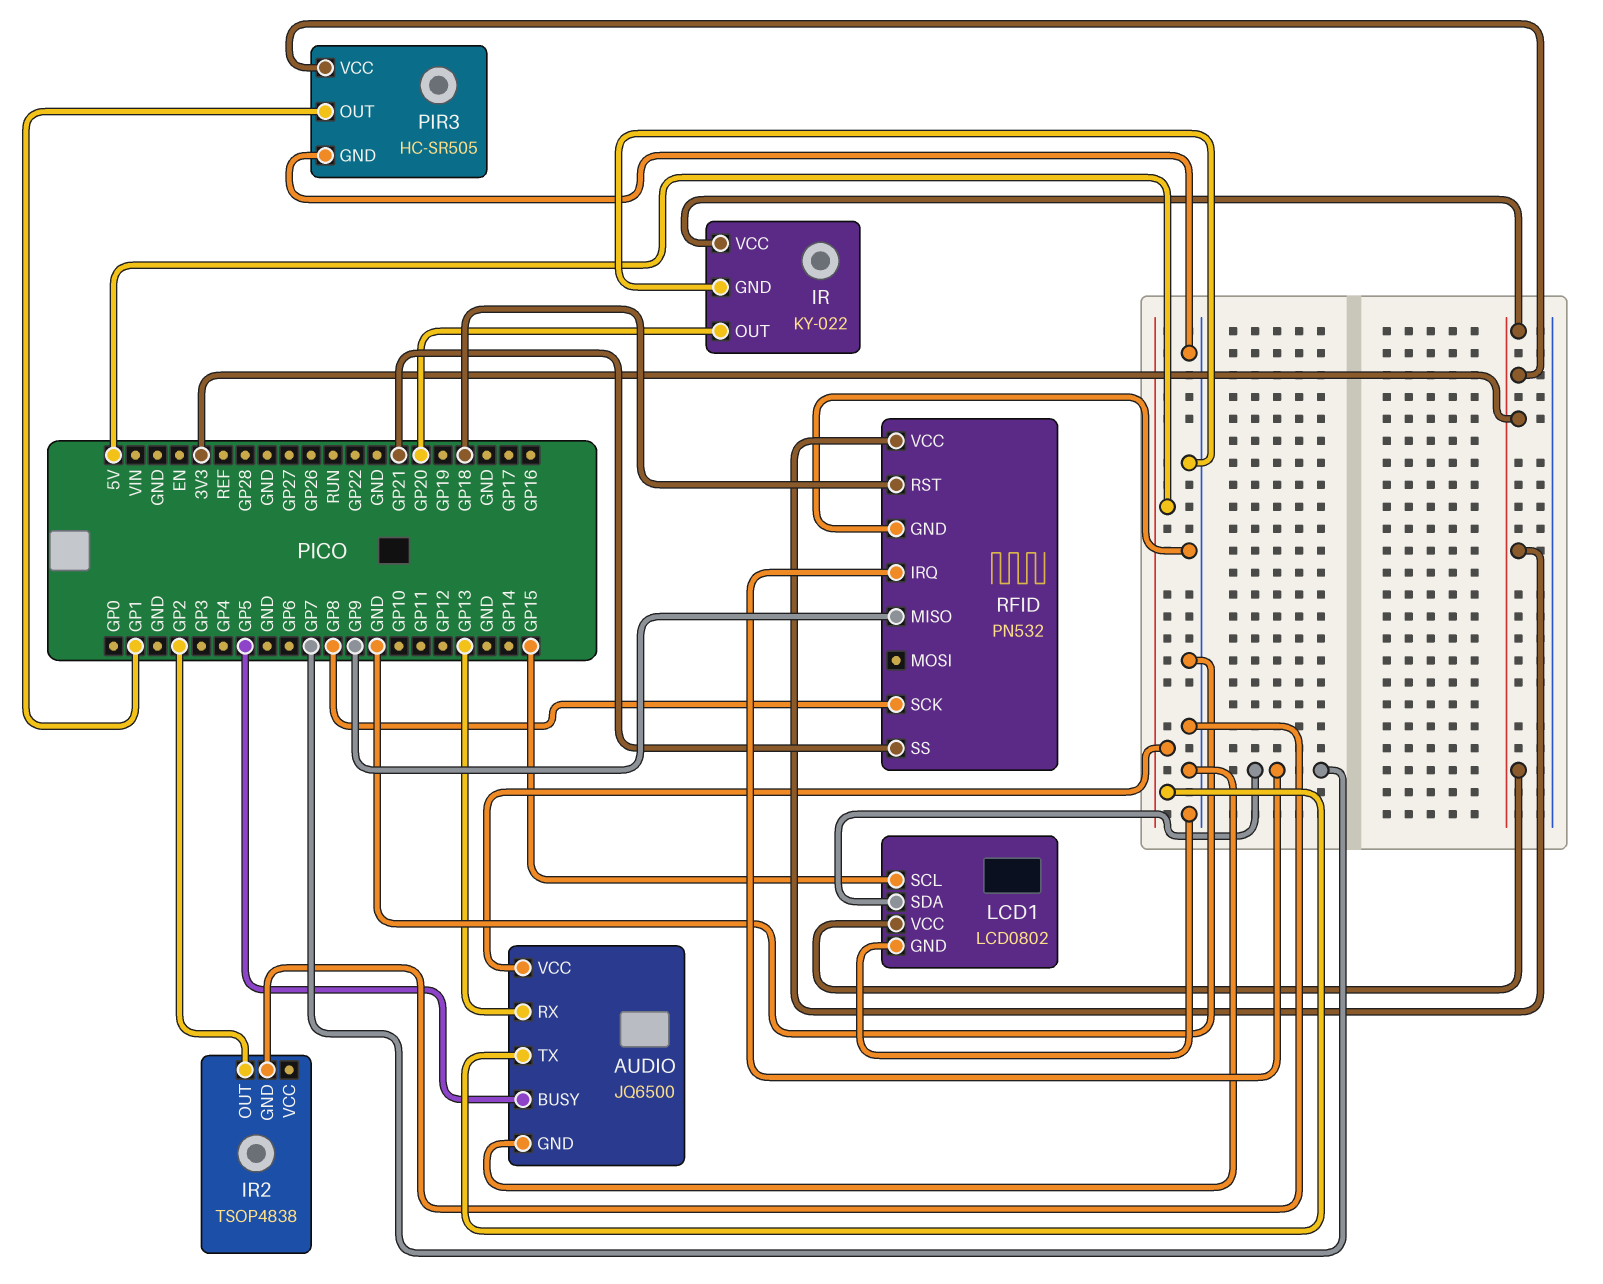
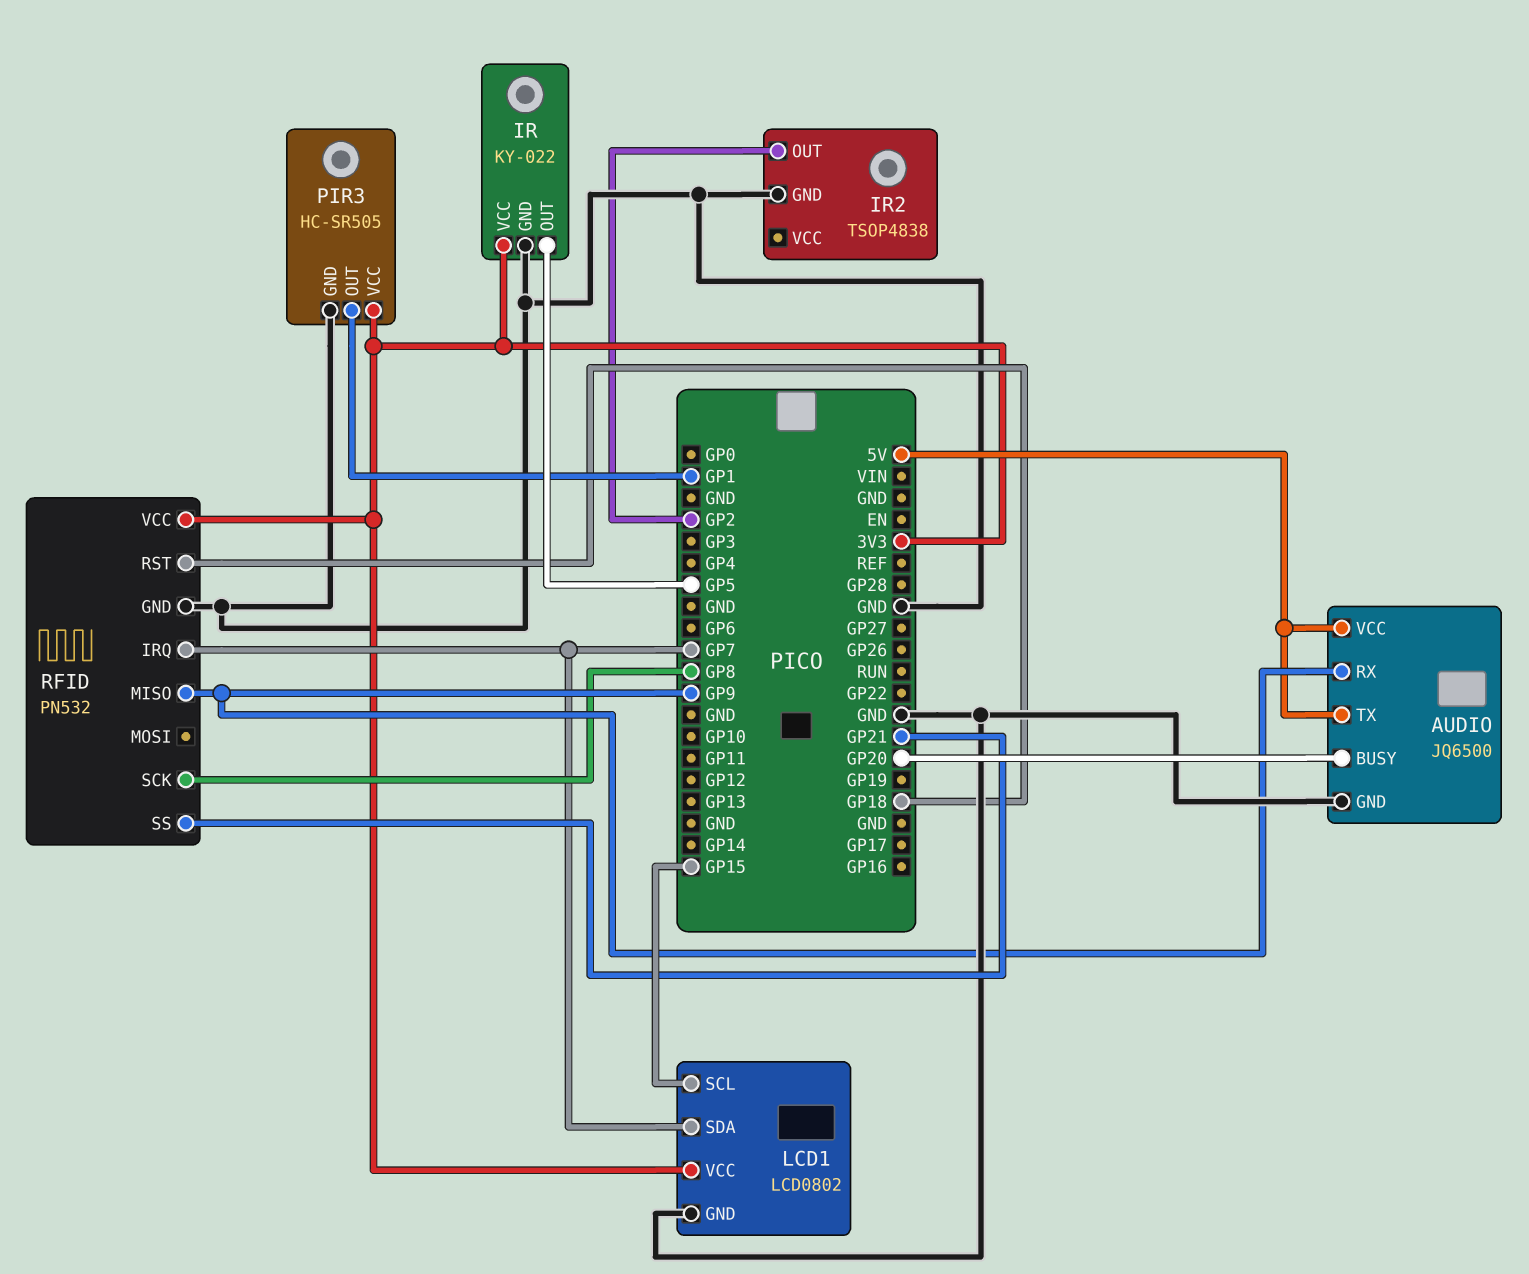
AUDIO pin BUSY: GP5 -> GP20
AUDIO pin RX: GP13 -> GP9
IR pin OUT: GP20 -> GP5

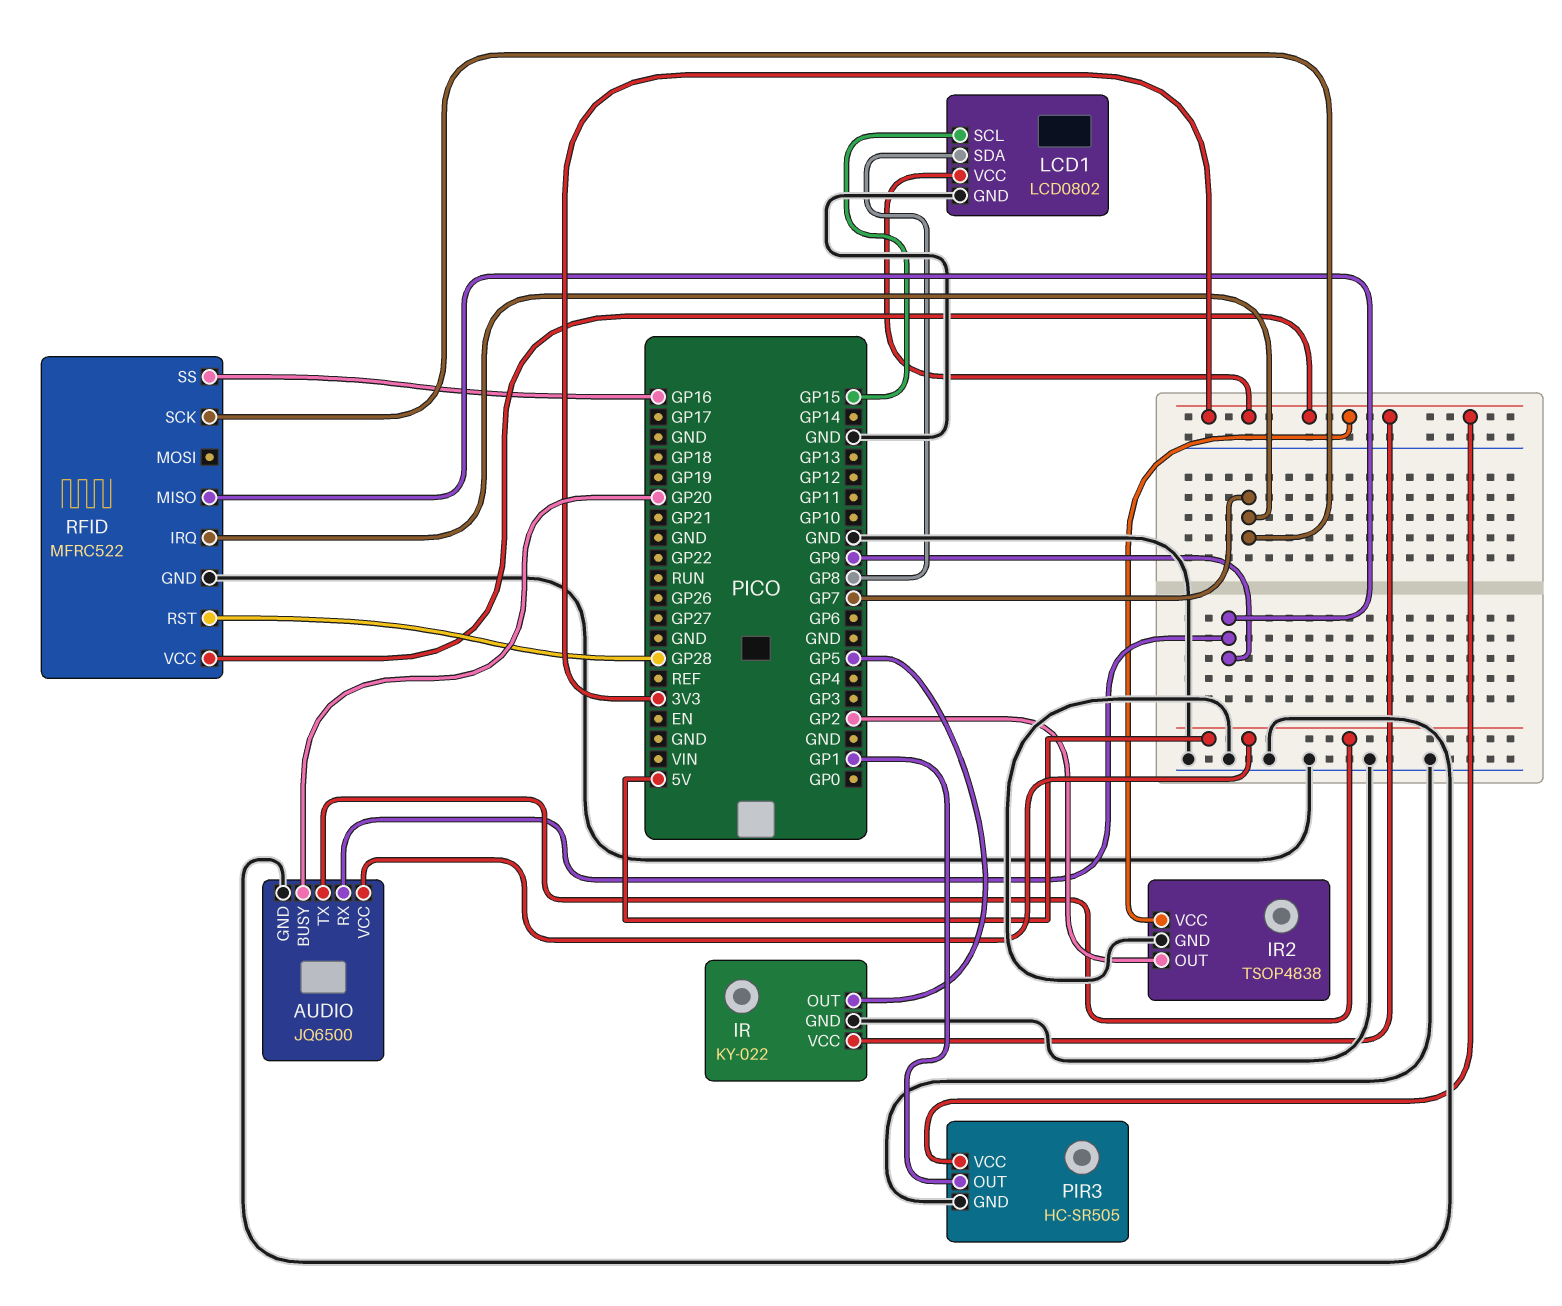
IR2 pin VCC: none -> 3V3
LCD1 pin SDA: GP7 -> GP8
RFID: PN532 -> MFRC522
RFID pin RST: GP18 -> GP28
RFID pin SCK: GP8 -> GP7
RFID pin SS: GP21 -> GP16

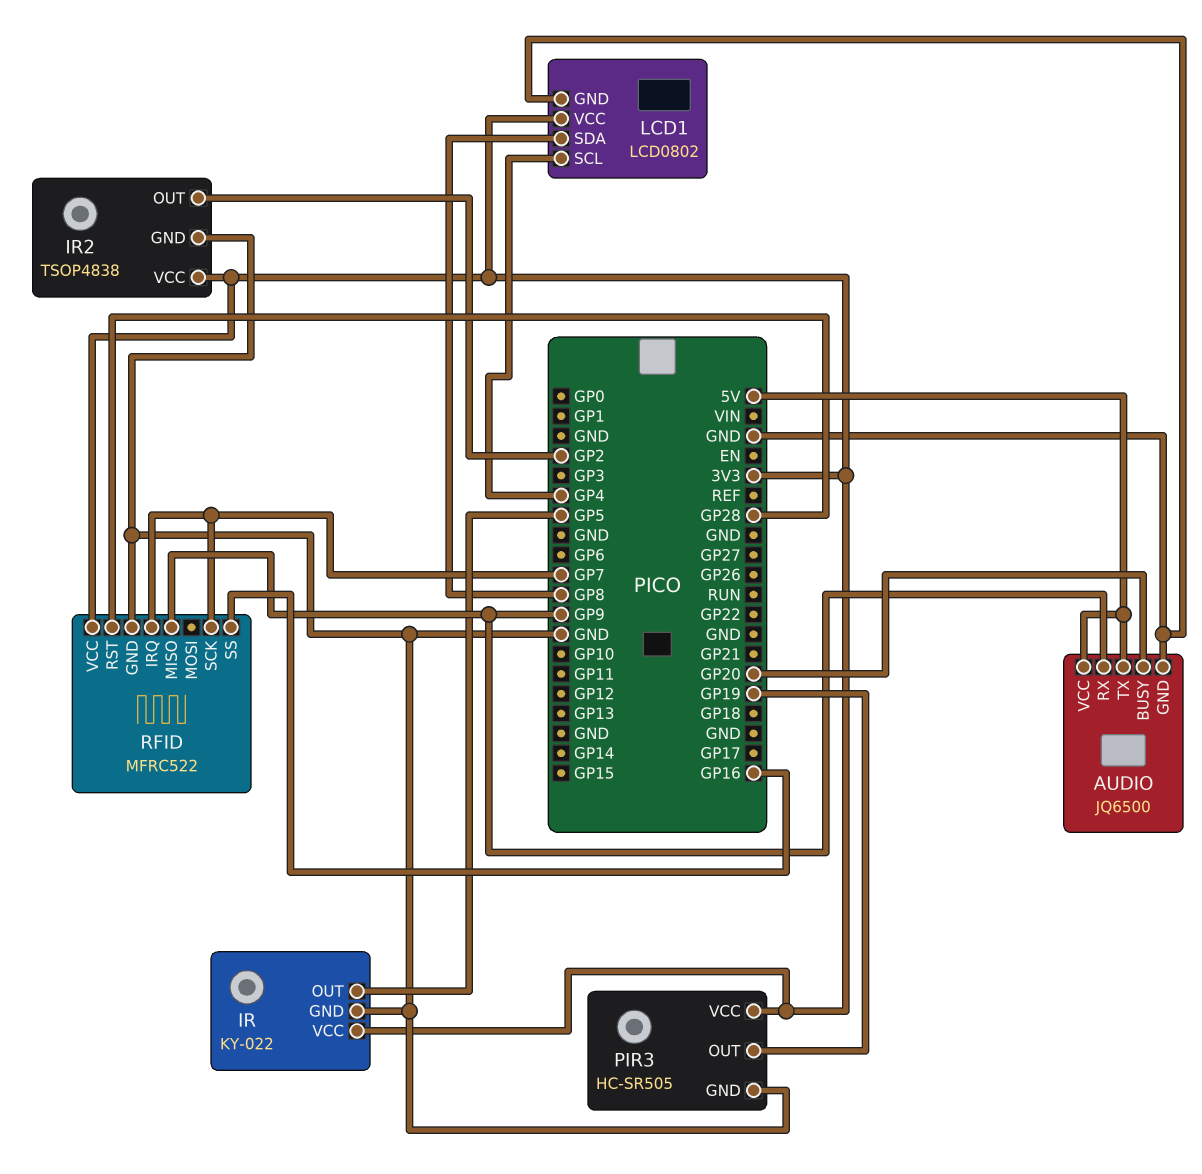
LCD1 pin SCL: GP15 -> GP4
PIR3 pin OUT: GP1 -> GP19

